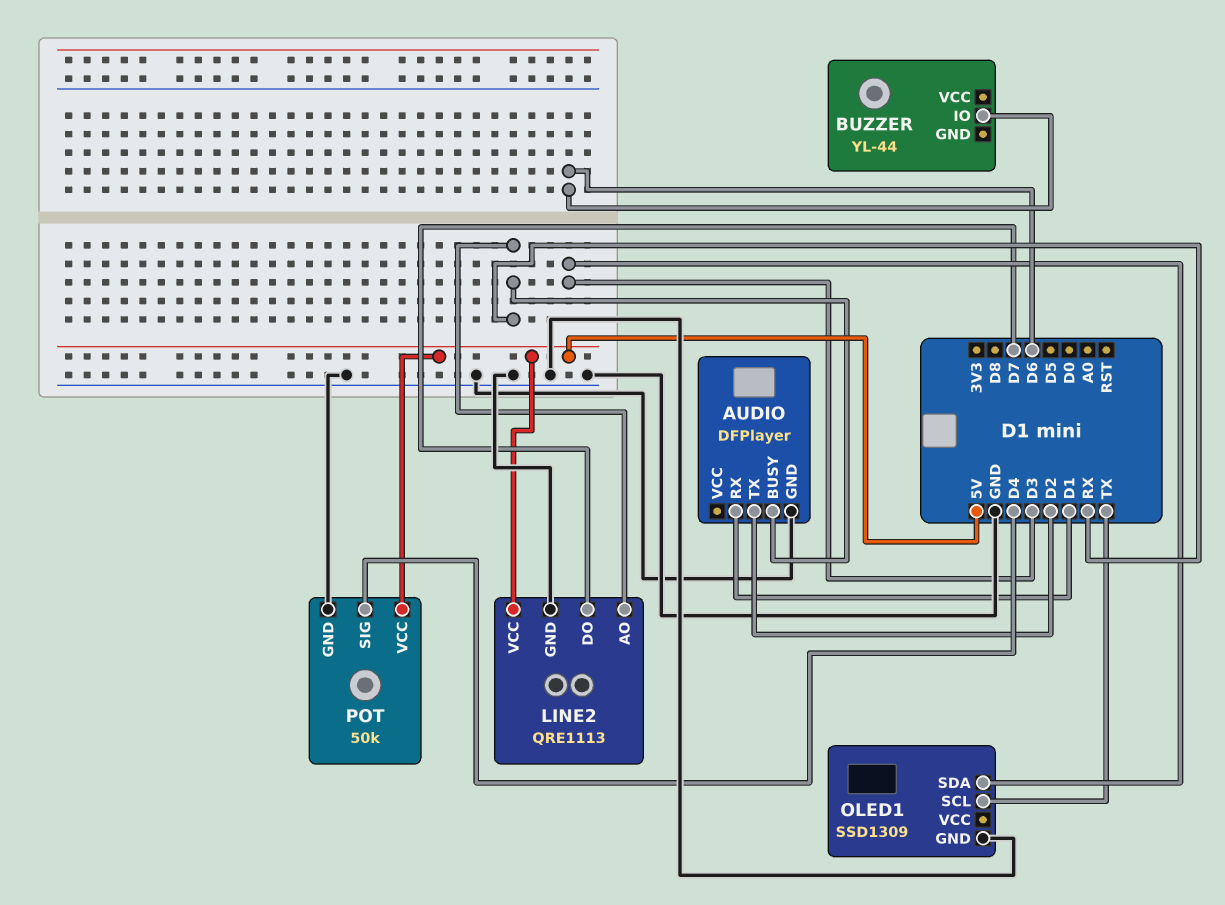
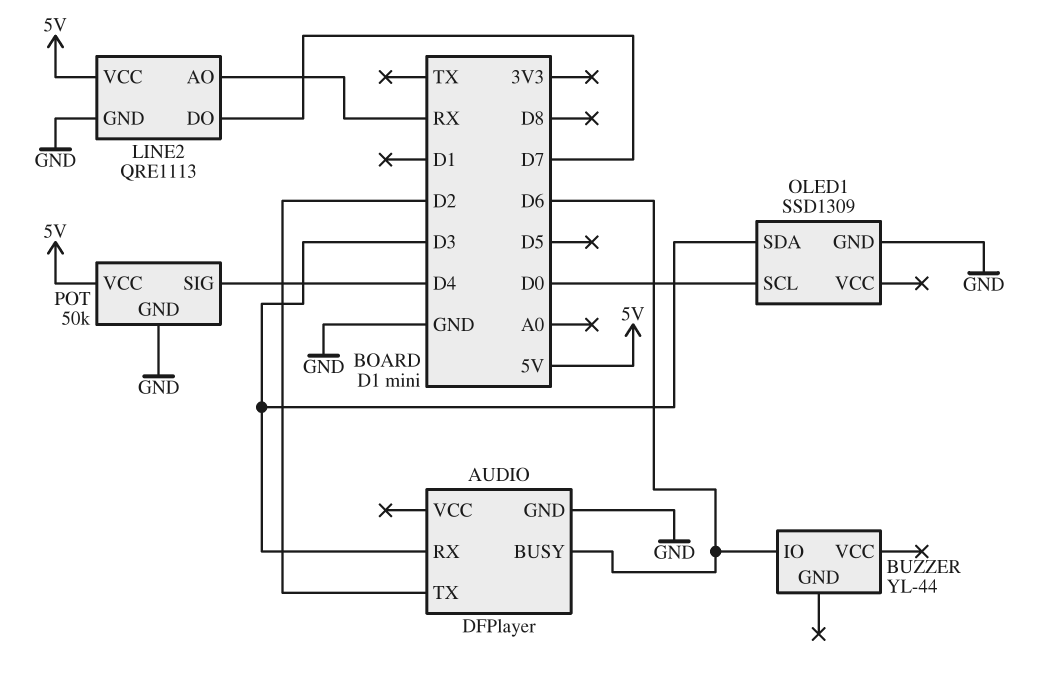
AUDIO pin BUSY: RX -> D6
AUDIO pin RX: D1 -> D3
OLED1 pin SCL: TX -> D0

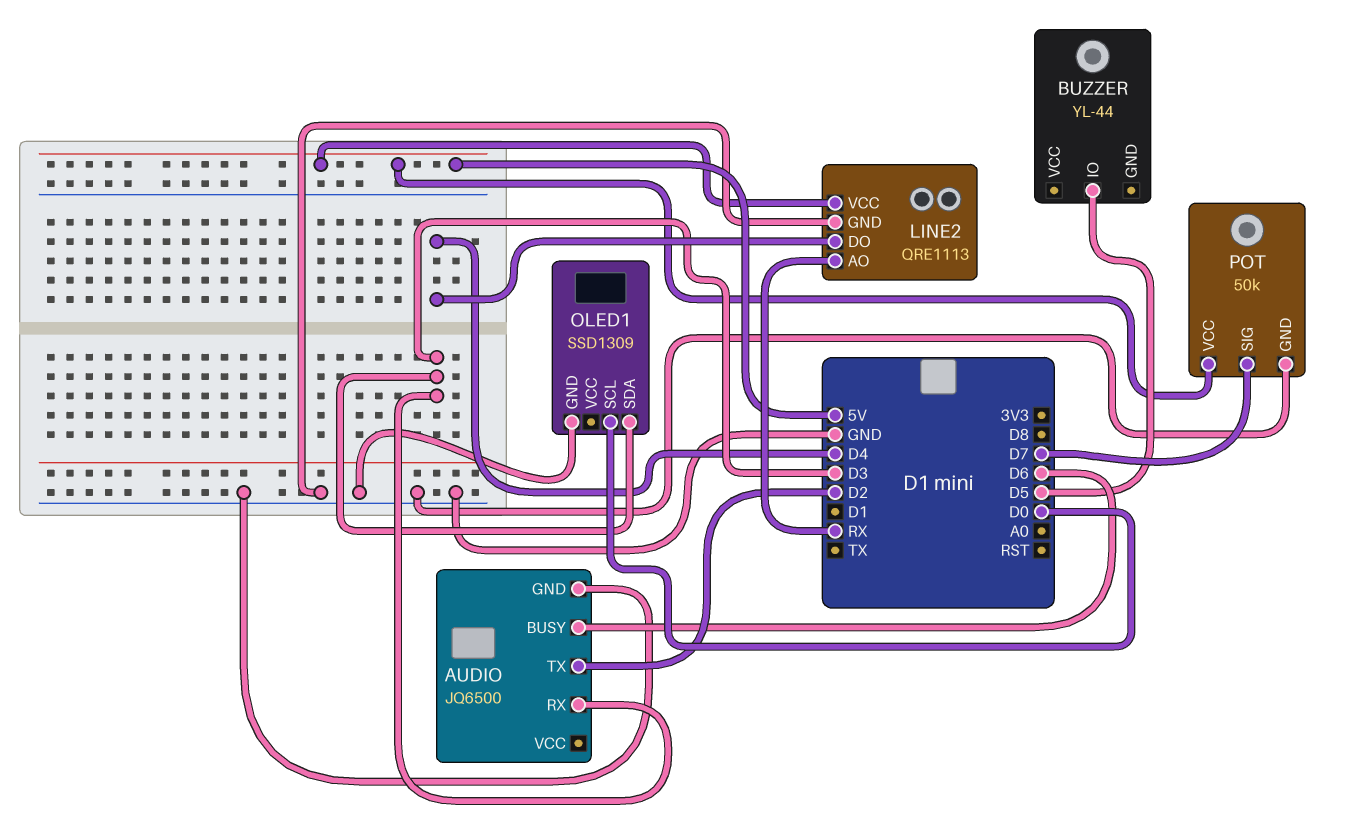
AUDIO: DFPlayer -> JQ6500
BUZZER pin IO: D6 -> D5
LINE2 pin DO: D7 -> D4
POT pin SIG: D4 -> D7

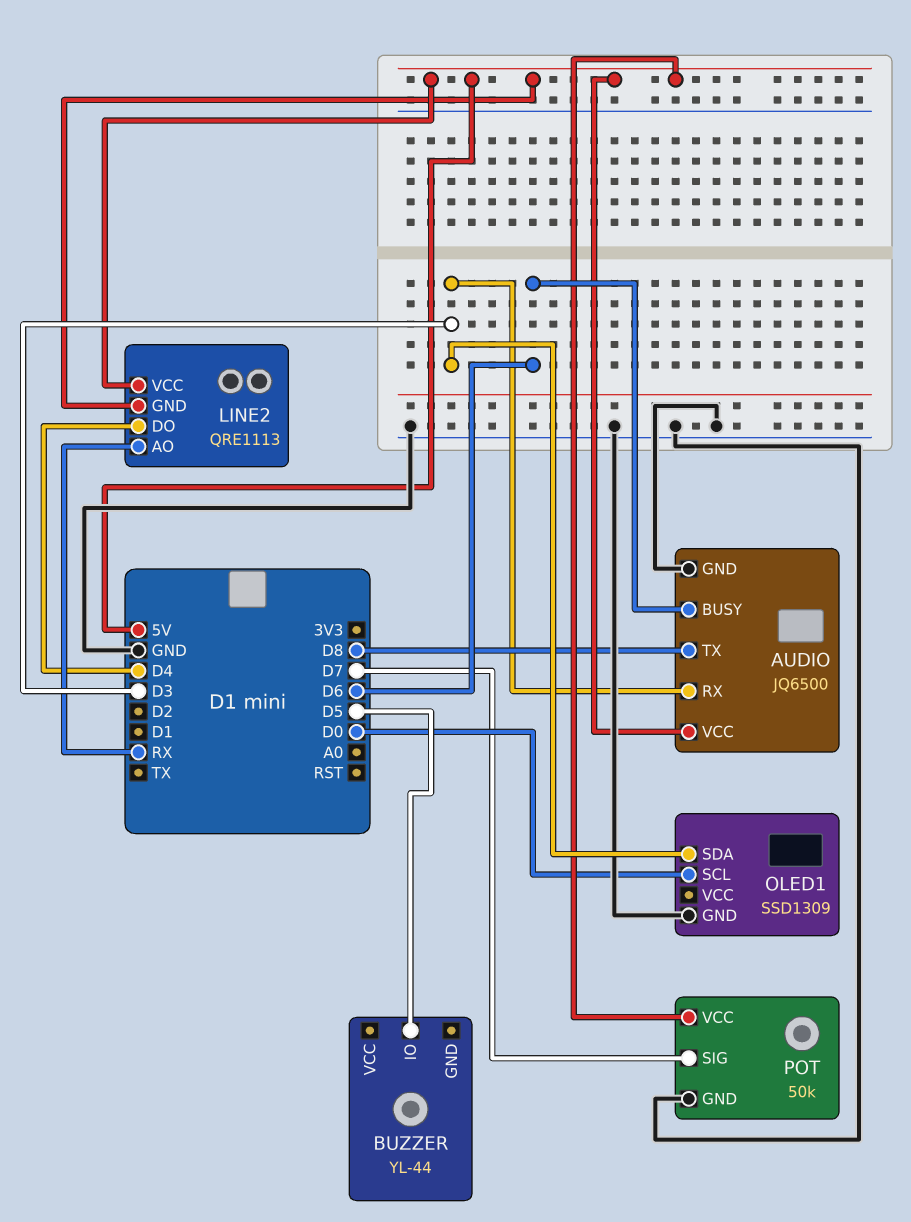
AUDIO pin TX: D2 -> D8
AUDIO pin VCC: none -> 5V
LINE2 pin GND: GND -> 5V

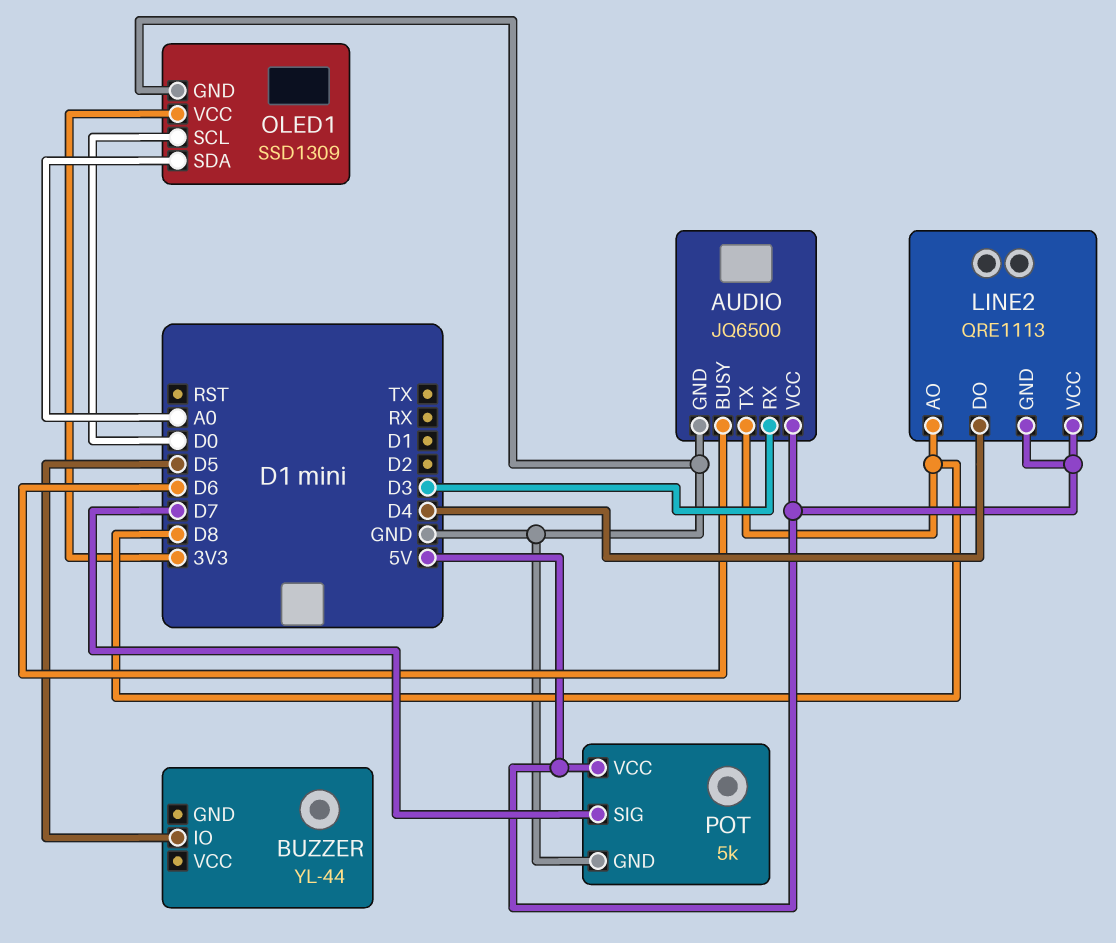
LINE2 pin AO: RX -> D8
OLED1 pin SDA: D3 -> A0
OLED1 pin VCC: none -> 3V3
POT: 50k -> 5k

